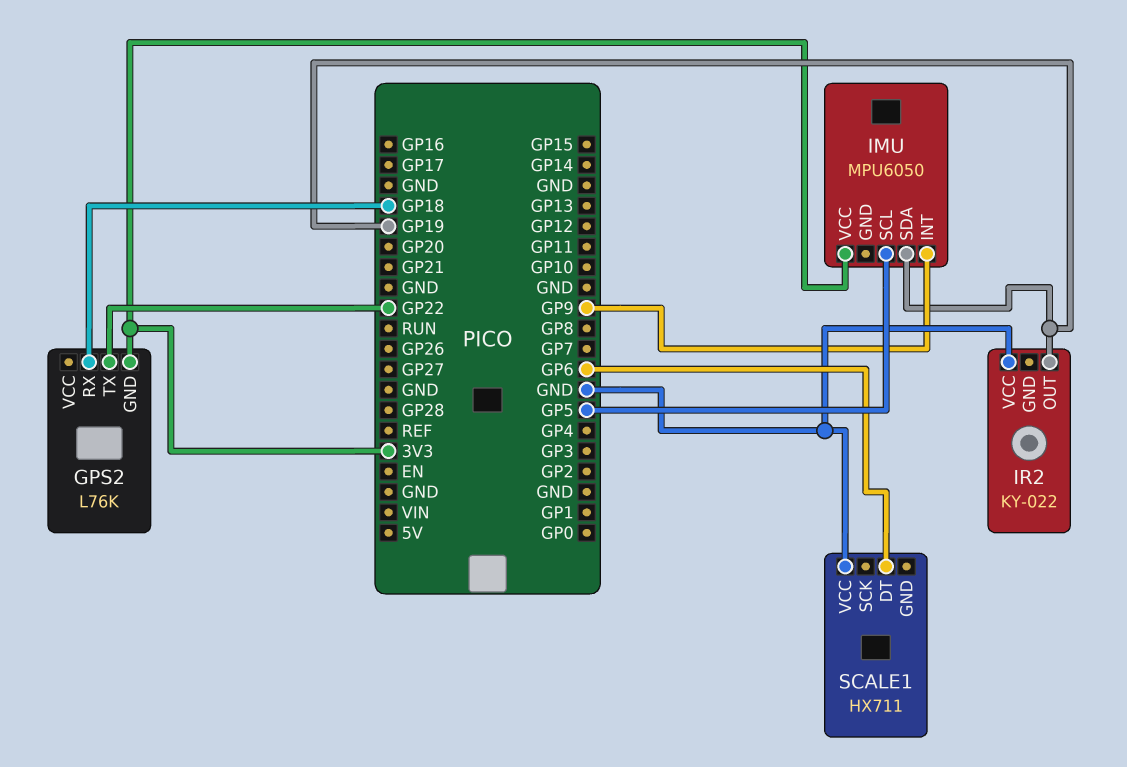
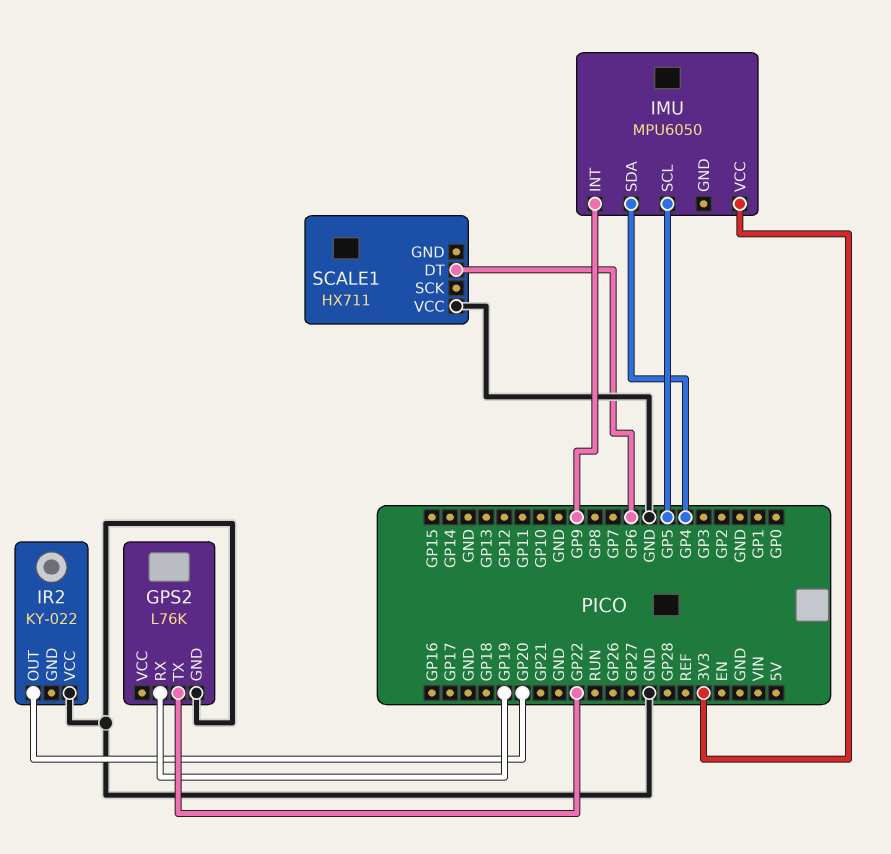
GPS2 pin GND: 3V3 -> GND
GPS2 pin RX: GP18 -> GP19
IMU pin SDA: GP19 -> GP4
IR2 pin OUT: GP19 -> GP20

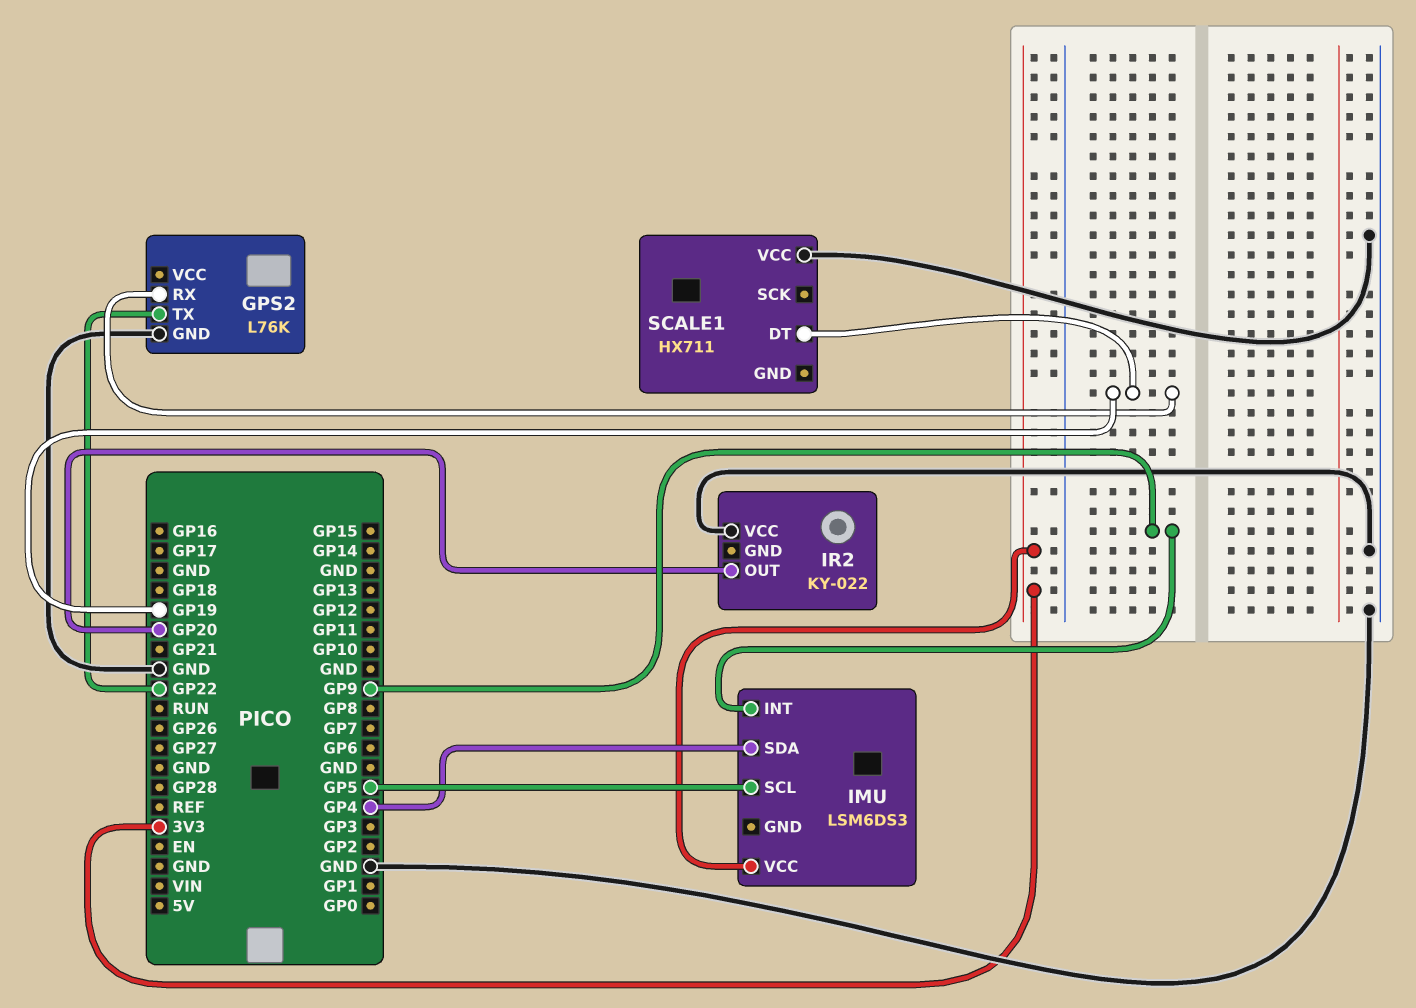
IMU: MPU6050 -> LSM6DS3
SCALE1 pin DT: GP6 -> GP19

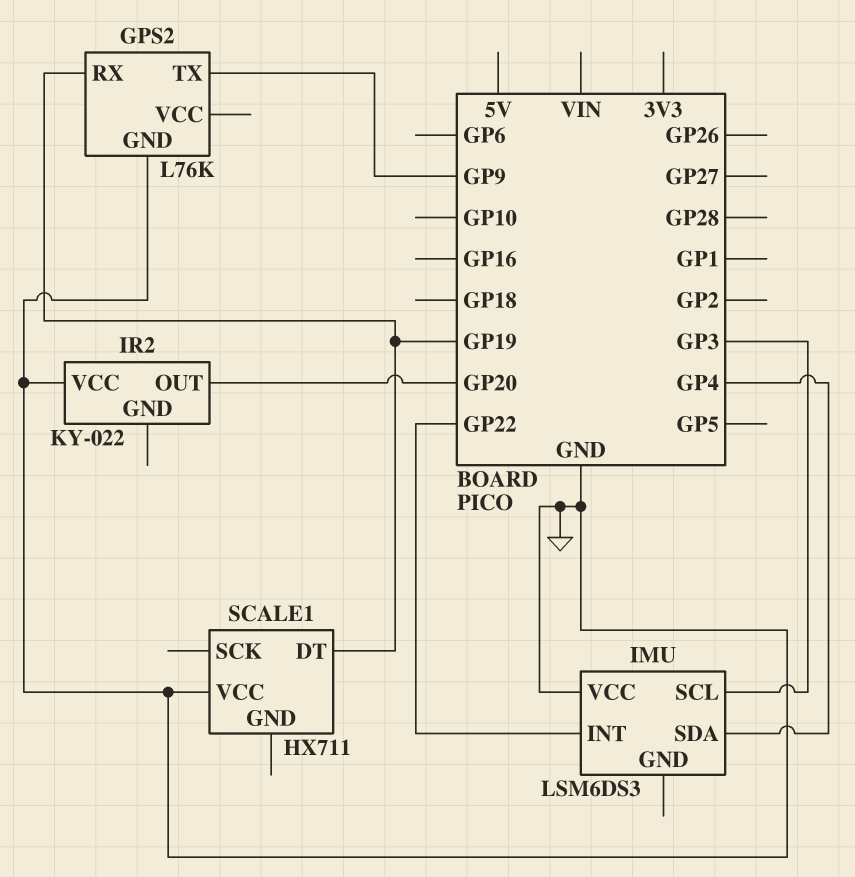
GPS2 pin TX: GP22 -> GP9
IMU pin INT: GP9 -> GP22
IMU pin SCL: GP5 -> GP3
IMU pin VCC: 3V3 -> GND

